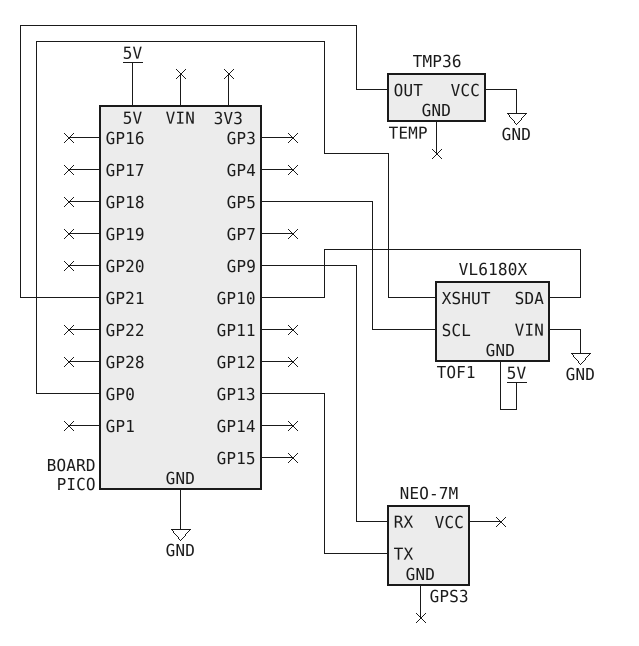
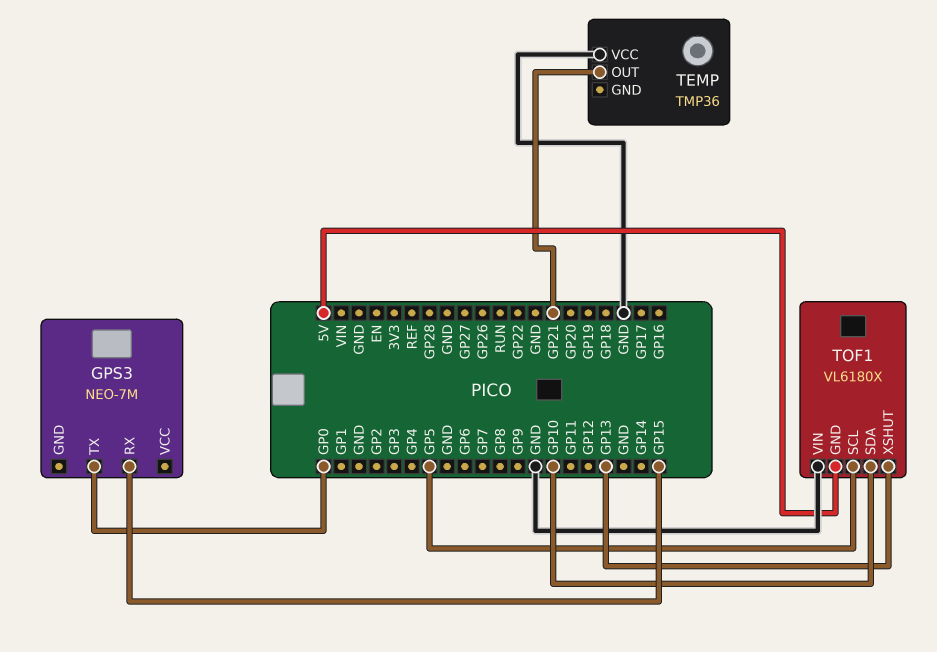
GPS3 pin RX: GP9 -> GP15
GPS3 pin TX: GP13 -> GP0
TOF1 pin XSHUT: GP0 -> GP13

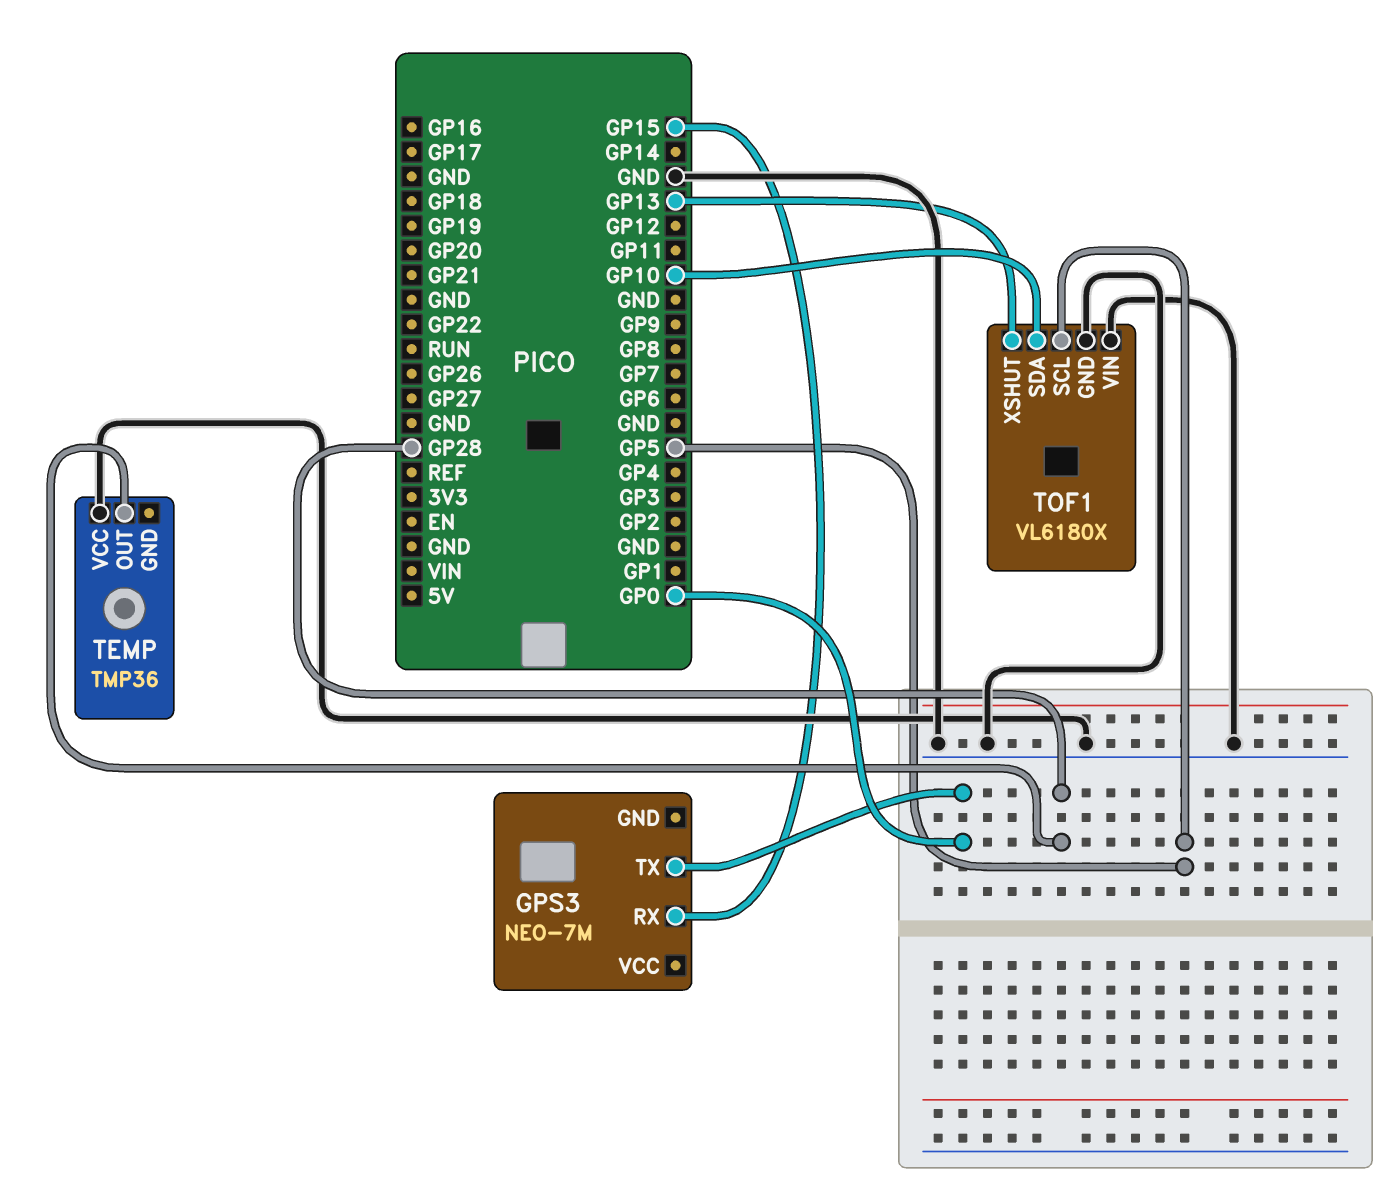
TEMP pin OUT: GP21 -> GP28
TOF1 pin GND: 5V -> GND

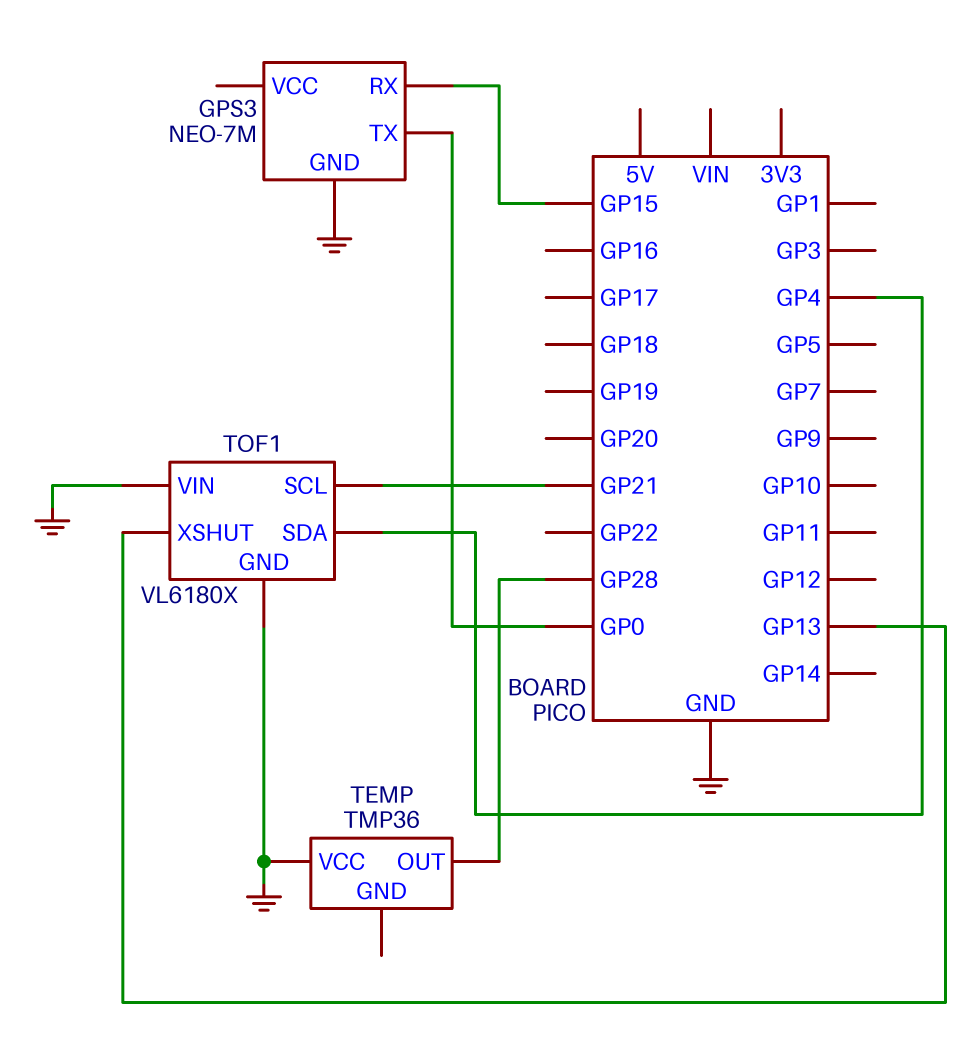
GPS3 pin GND: none -> GND
TOF1 pin SCL: GP5 -> GP21
TOF1 pin SDA: GP10 -> GP4

